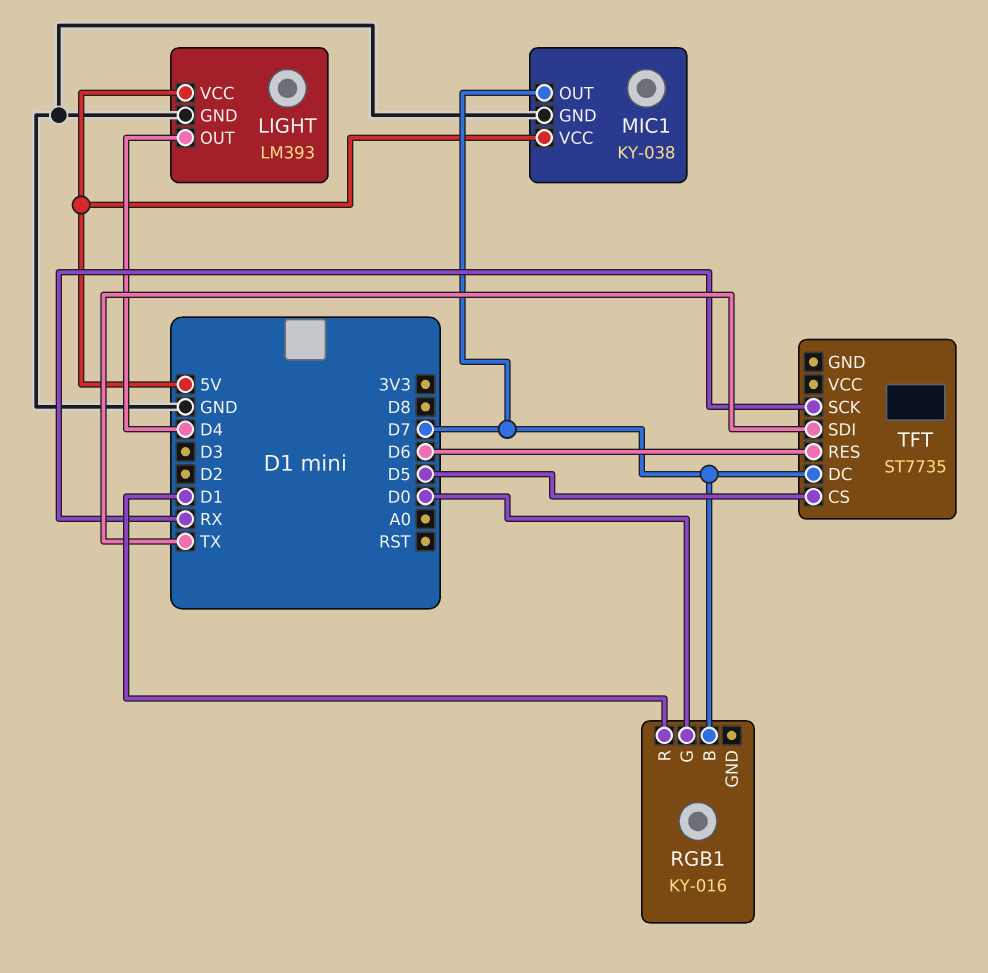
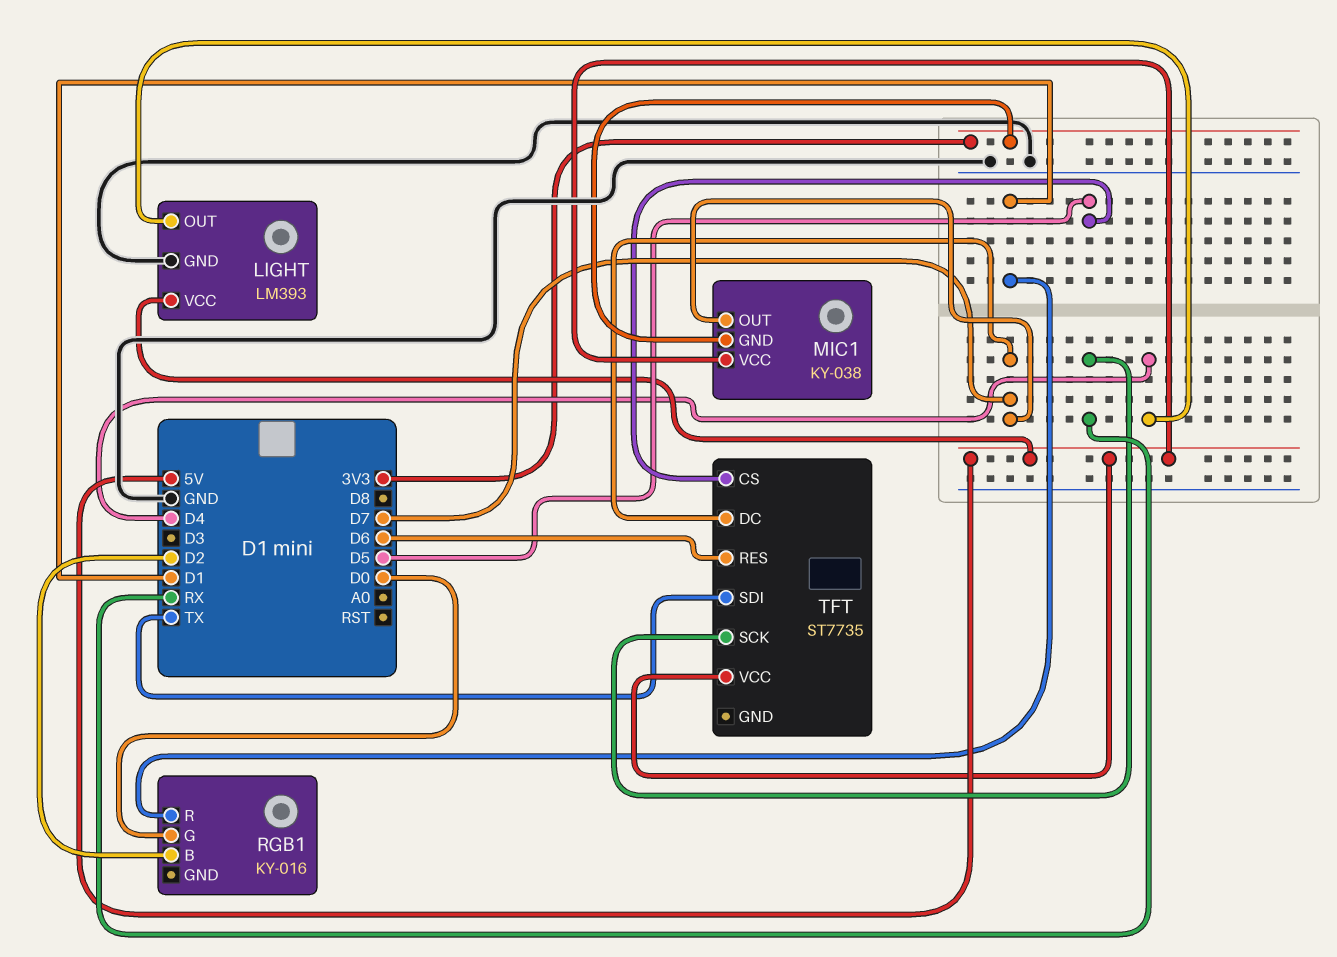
MIC1 pin GND: GND -> 3V3
RGB1 pin B: D7 -> D2
TFT pin VCC: none -> 5V

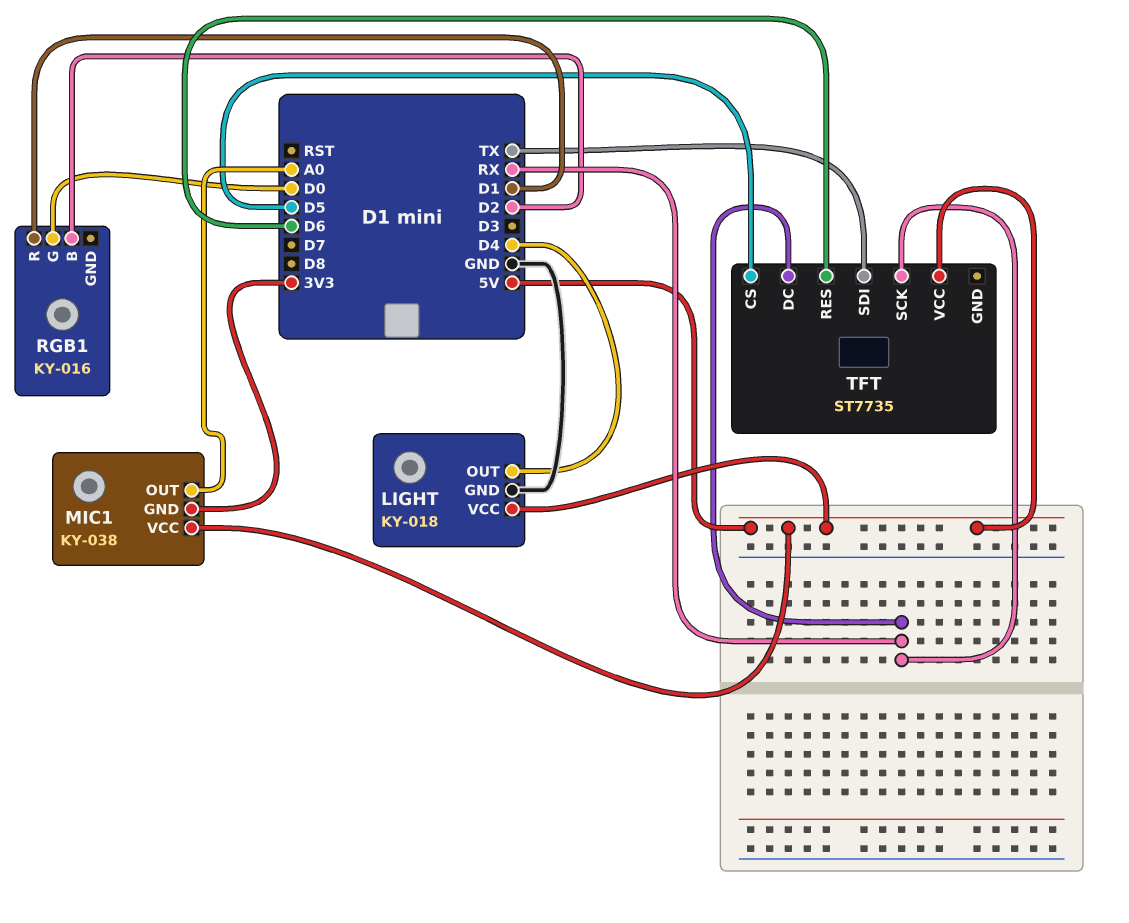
LIGHT: LM393 -> KY-018
MIC1 pin OUT: D7 -> A0
TFT pin DC: D7 -> RX

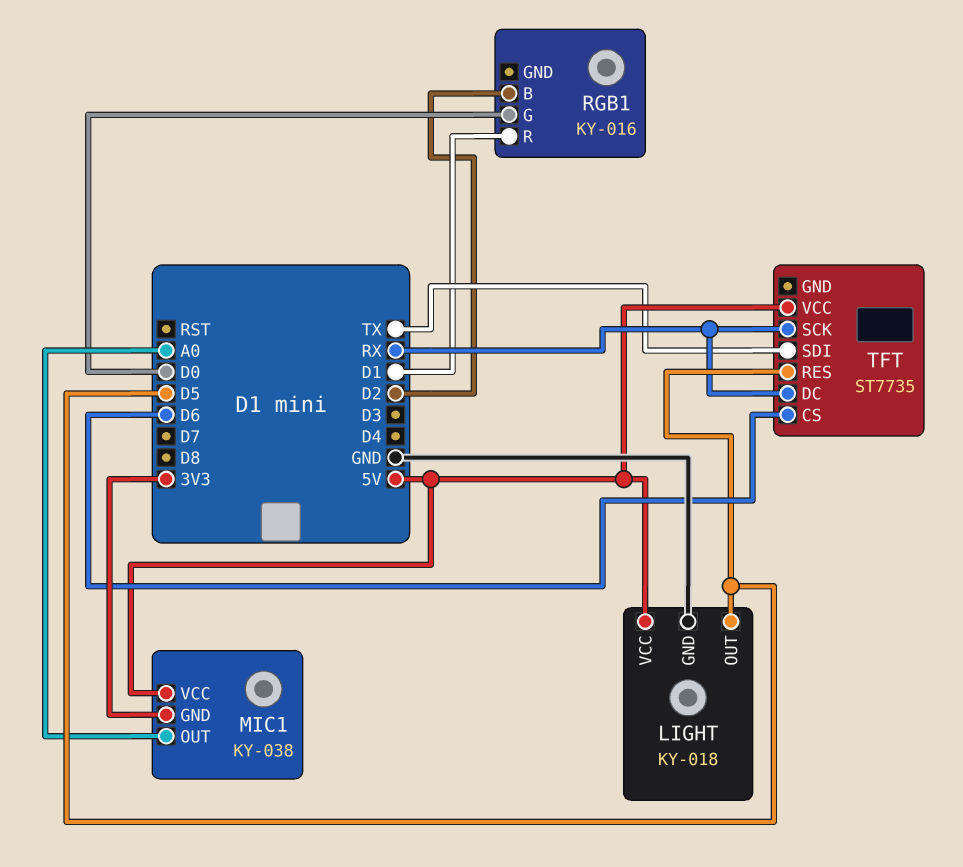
LIGHT pin OUT: D4 -> D5
TFT pin CS: D5 -> D6
TFT pin RES: D6 -> D5

